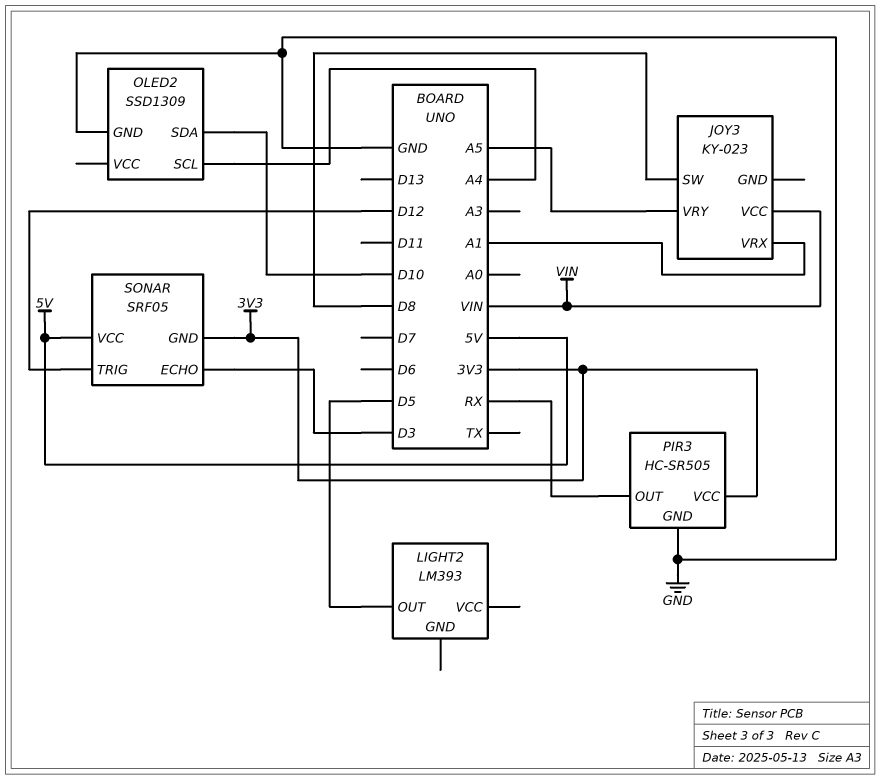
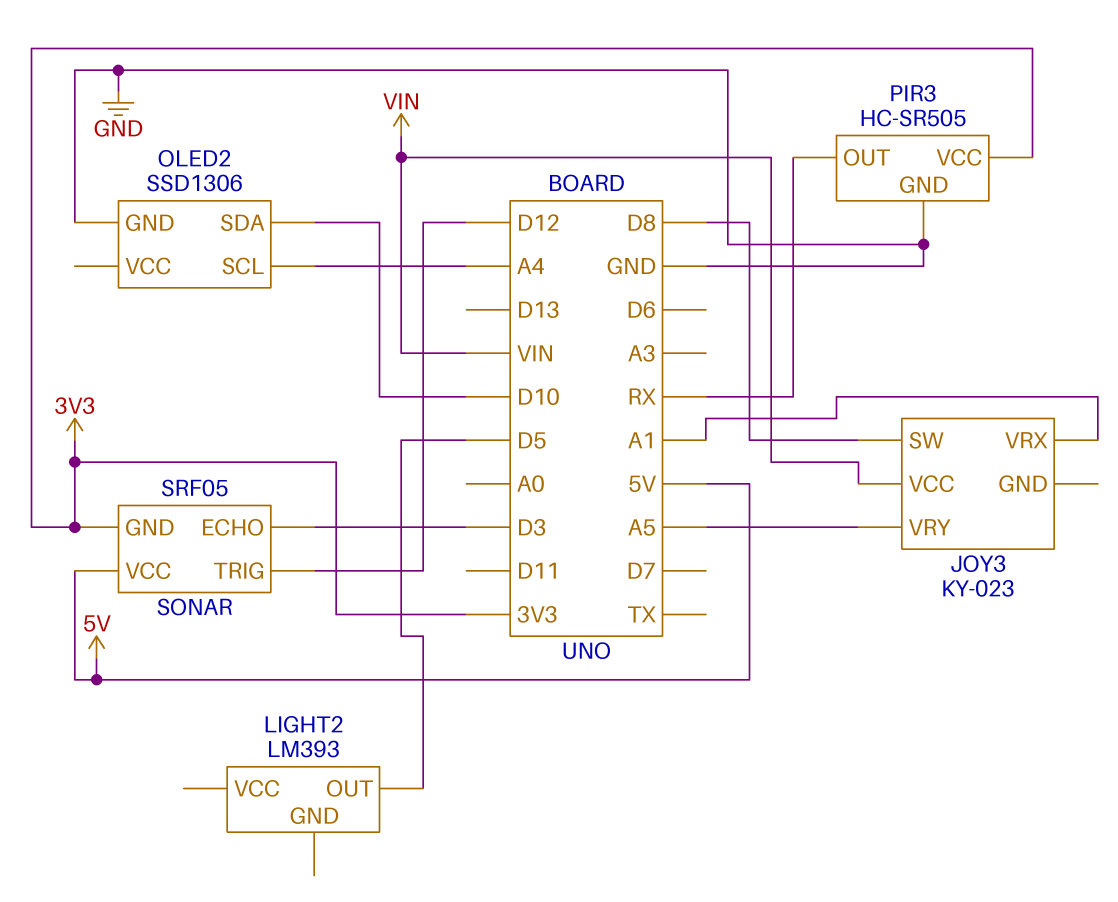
OLED2: SSD1309 -> SSD1306

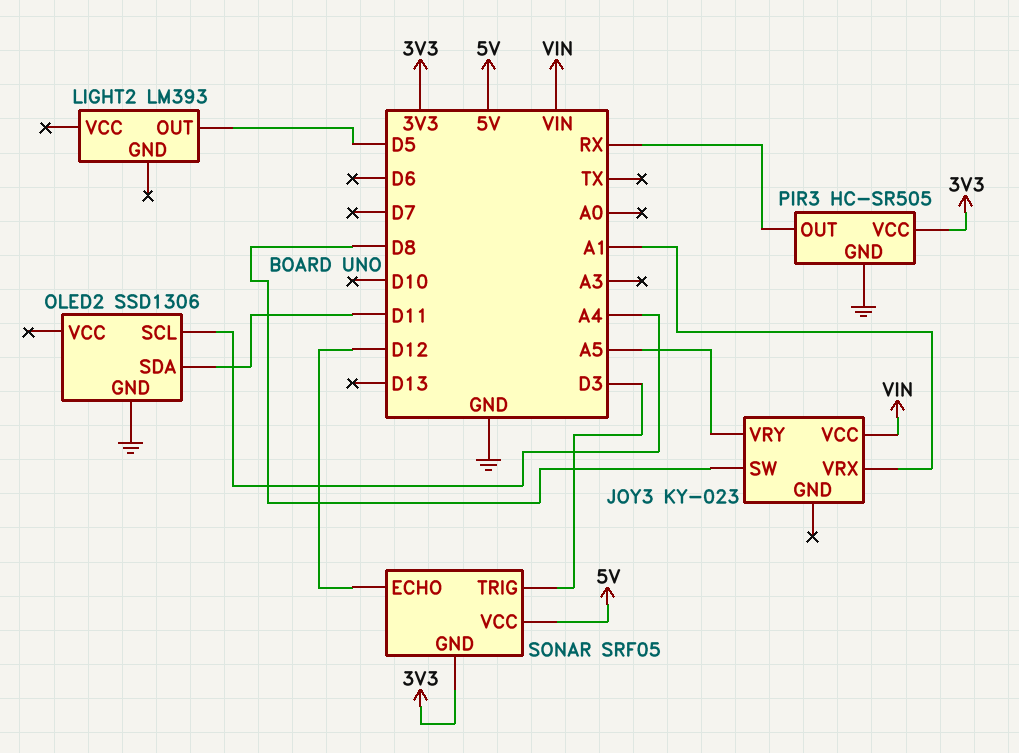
OLED2 pin SDA: D10 -> D11
SONAR pin ECHO: D3 -> D12
SONAR pin TRIG: D12 -> D3

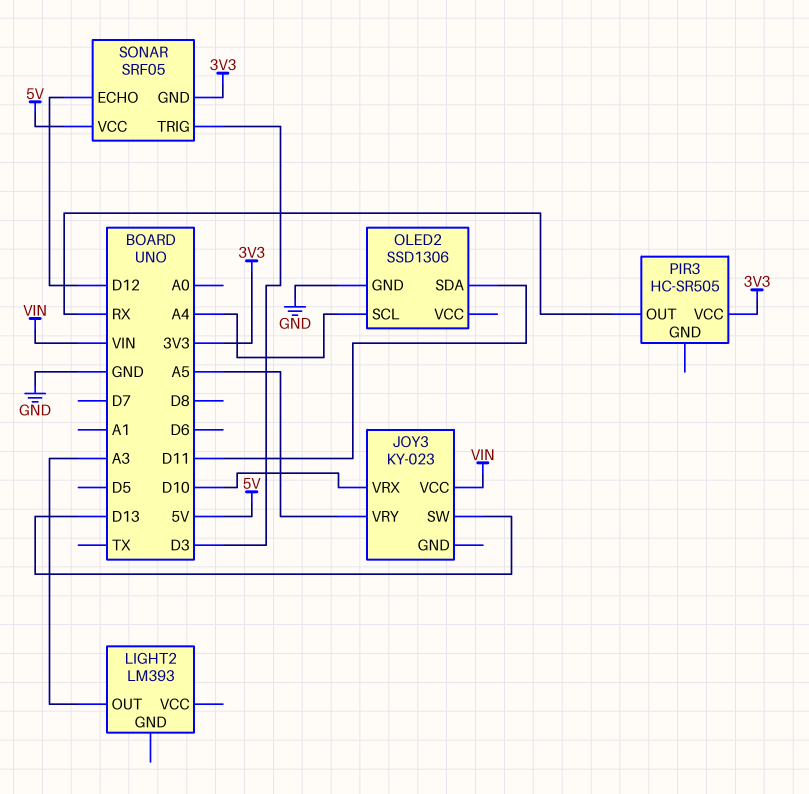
JOY3 pin SW: D8 -> D13
JOY3 pin VRX: A1 -> D10
LIGHT2 pin OUT: D5 -> A3
PIR3 pin GND: GND -> none

